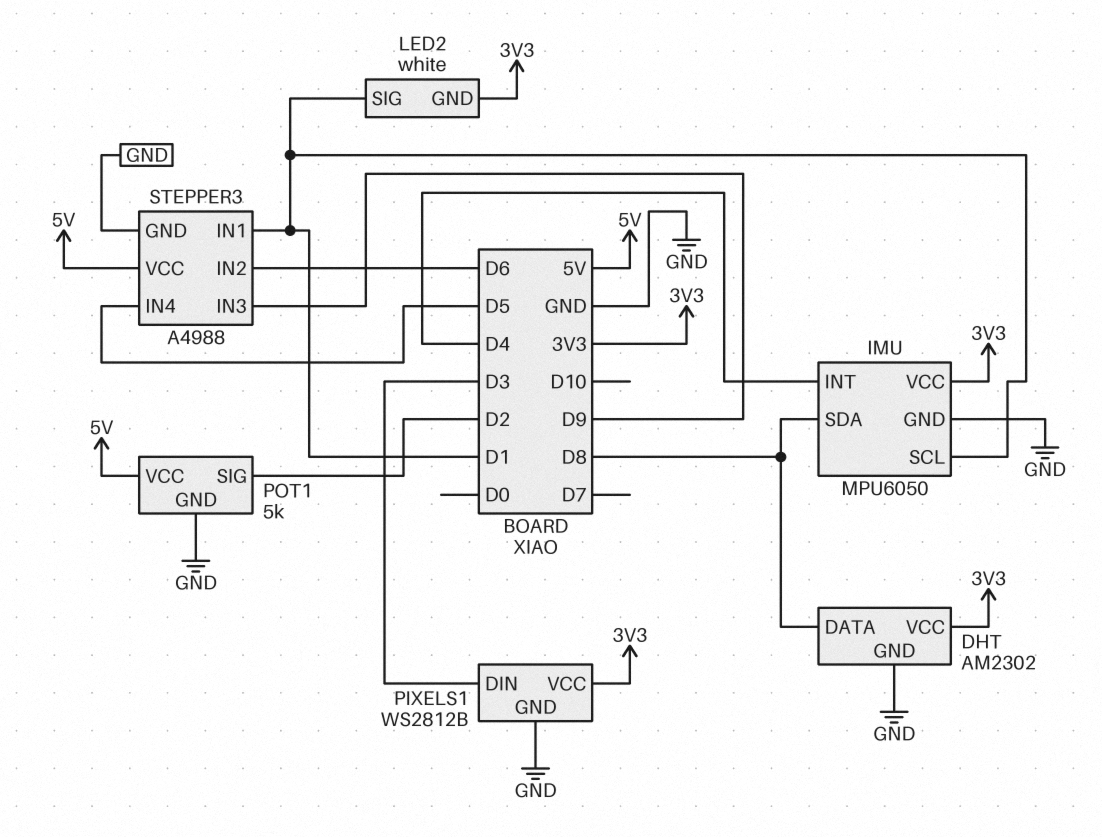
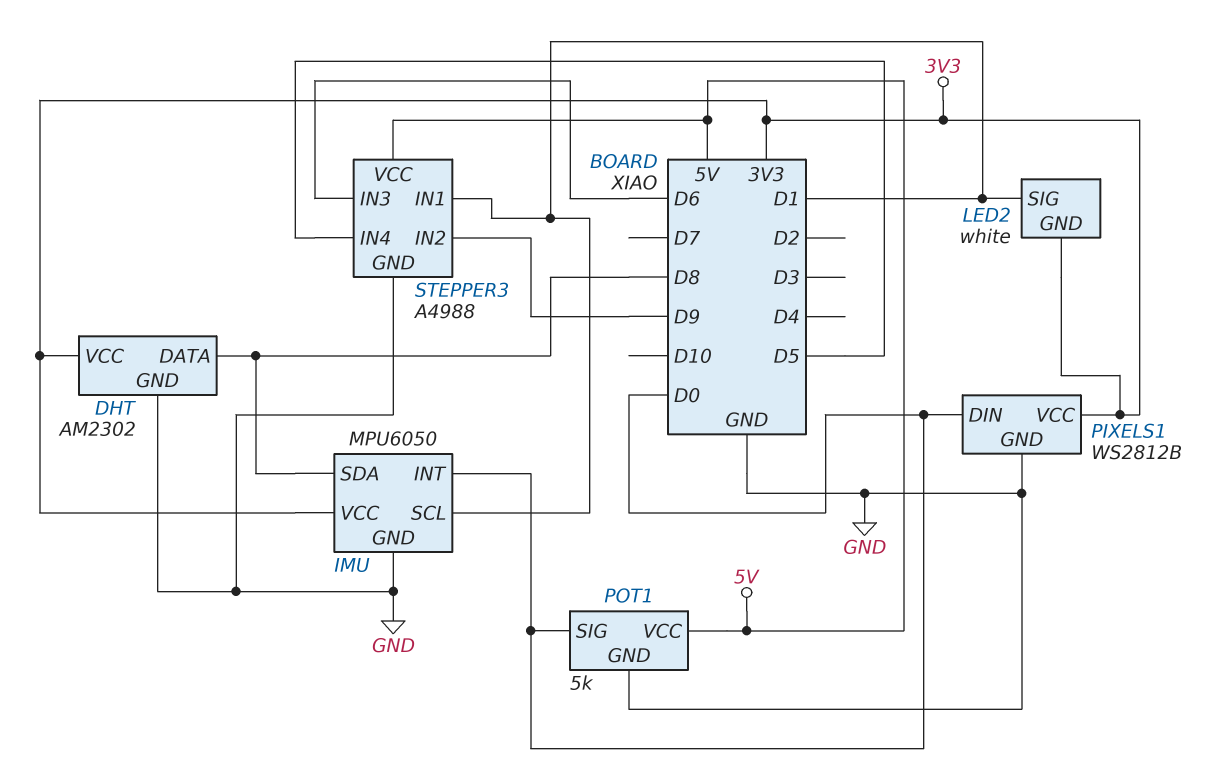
IMU pin INT: D4 -> D0
PIXELS1 pin DIN: D3 -> D0
POT1 pin SIG: D2 -> D0
STEPPER3 pin IN2: D6 -> D9
STEPPER3 pin IN3: D9 -> D6

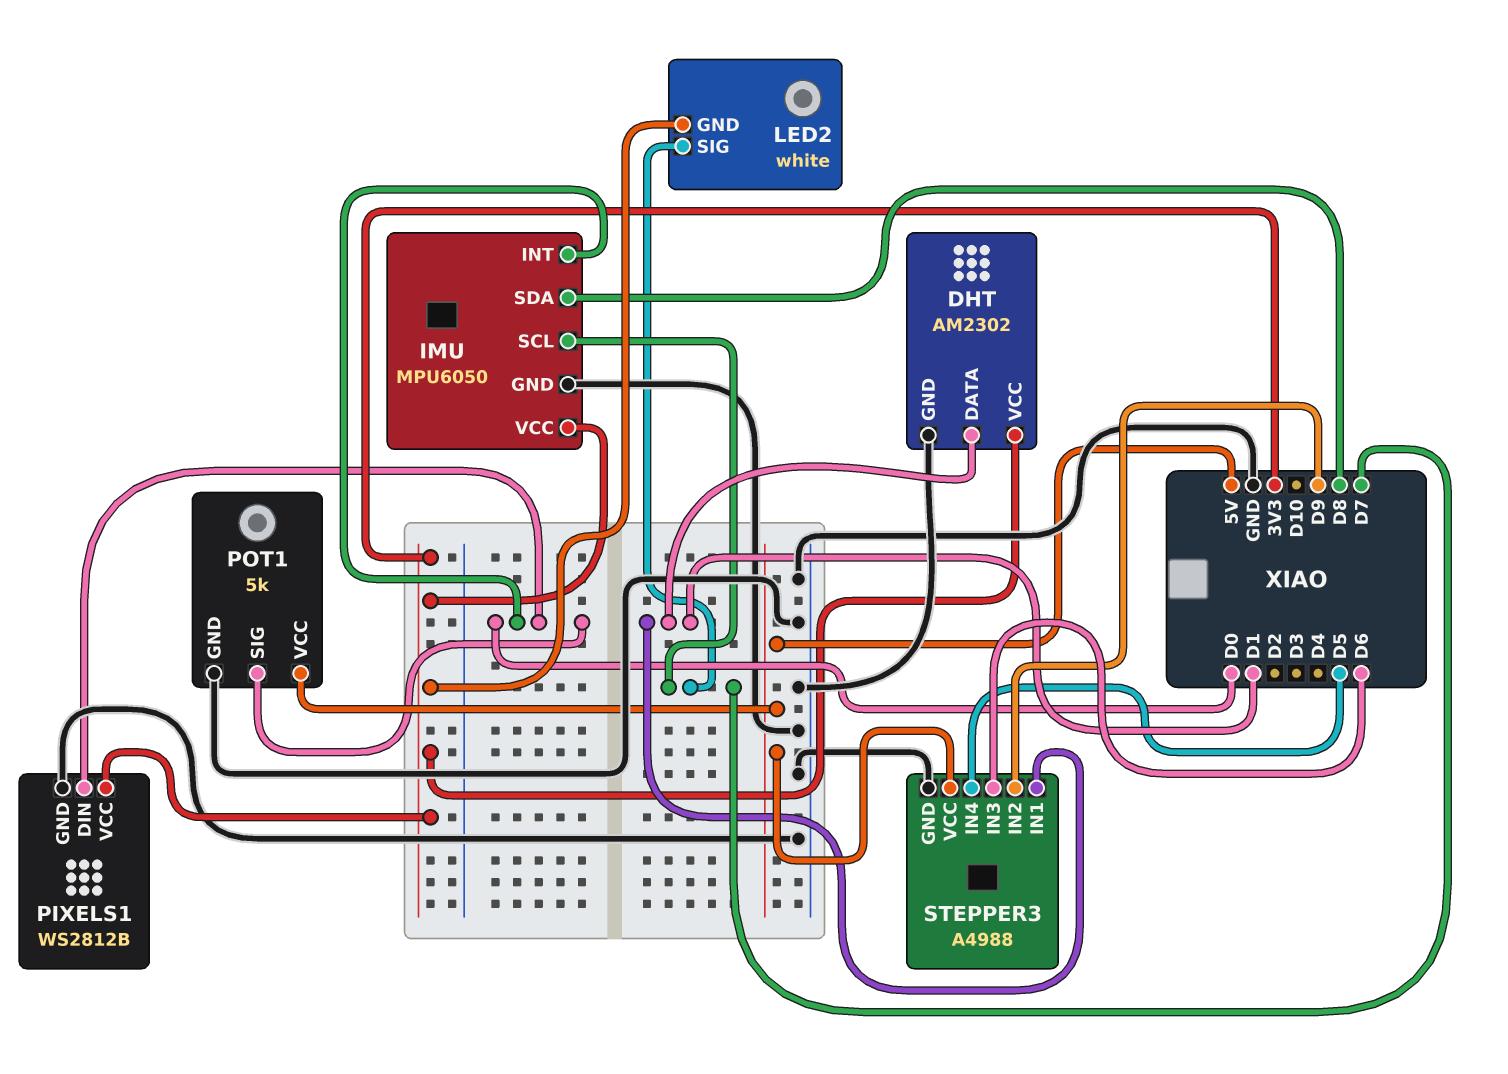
DHT pin DATA: D8 -> D1
IMU pin SCL: D1 -> D7
LED2 pin SIG: D1 -> D7

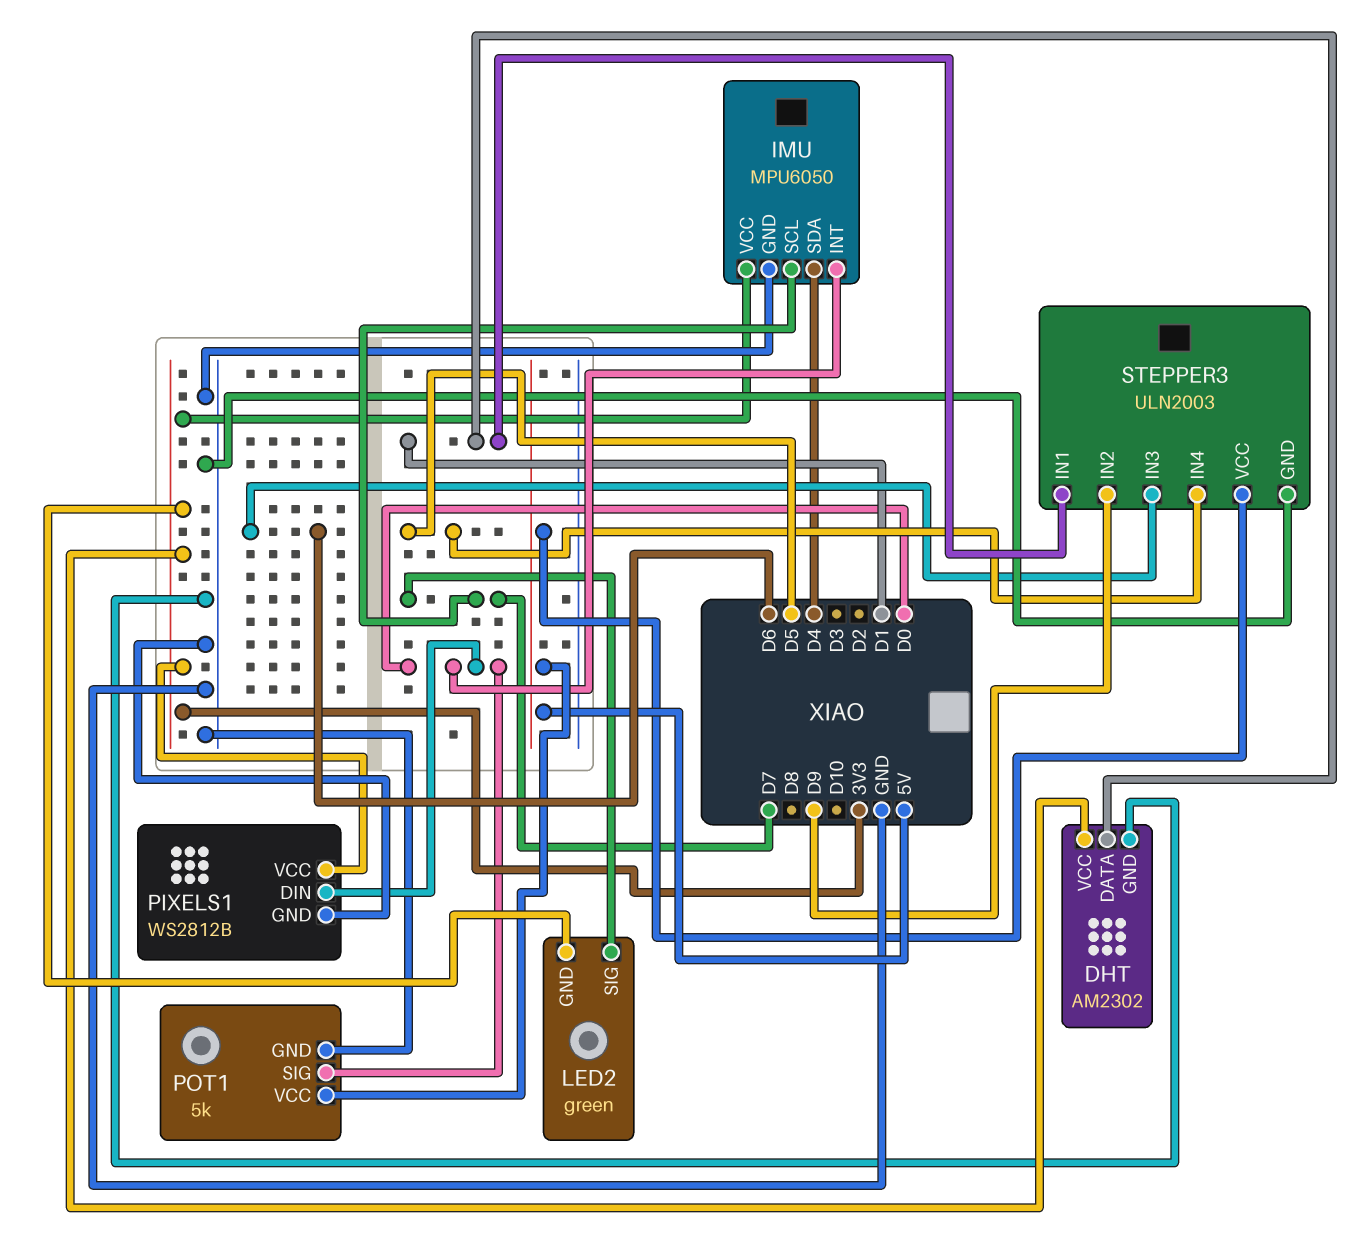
IMU pin SDA: D8 -> D4
LED2: white -> green
STEPPER3: A4988 -> ULN2003

